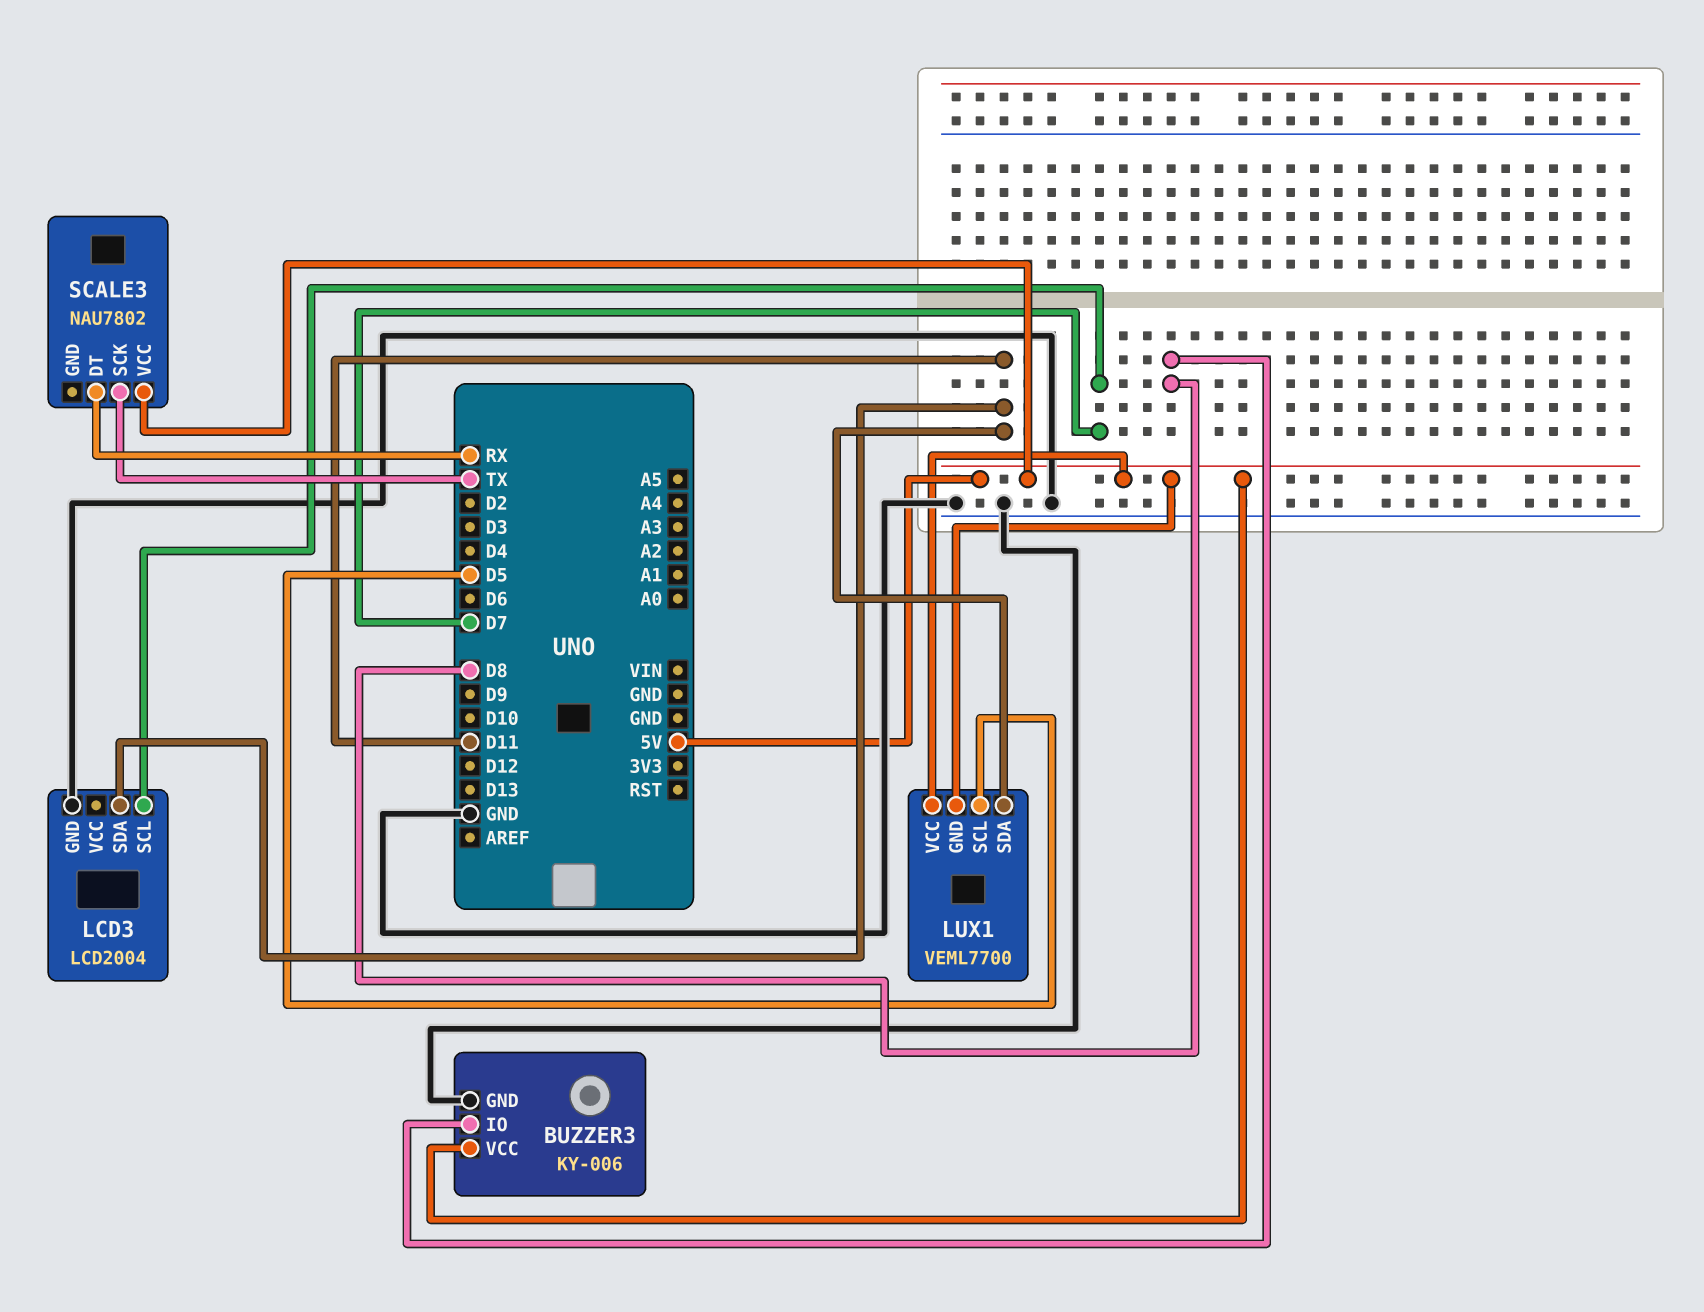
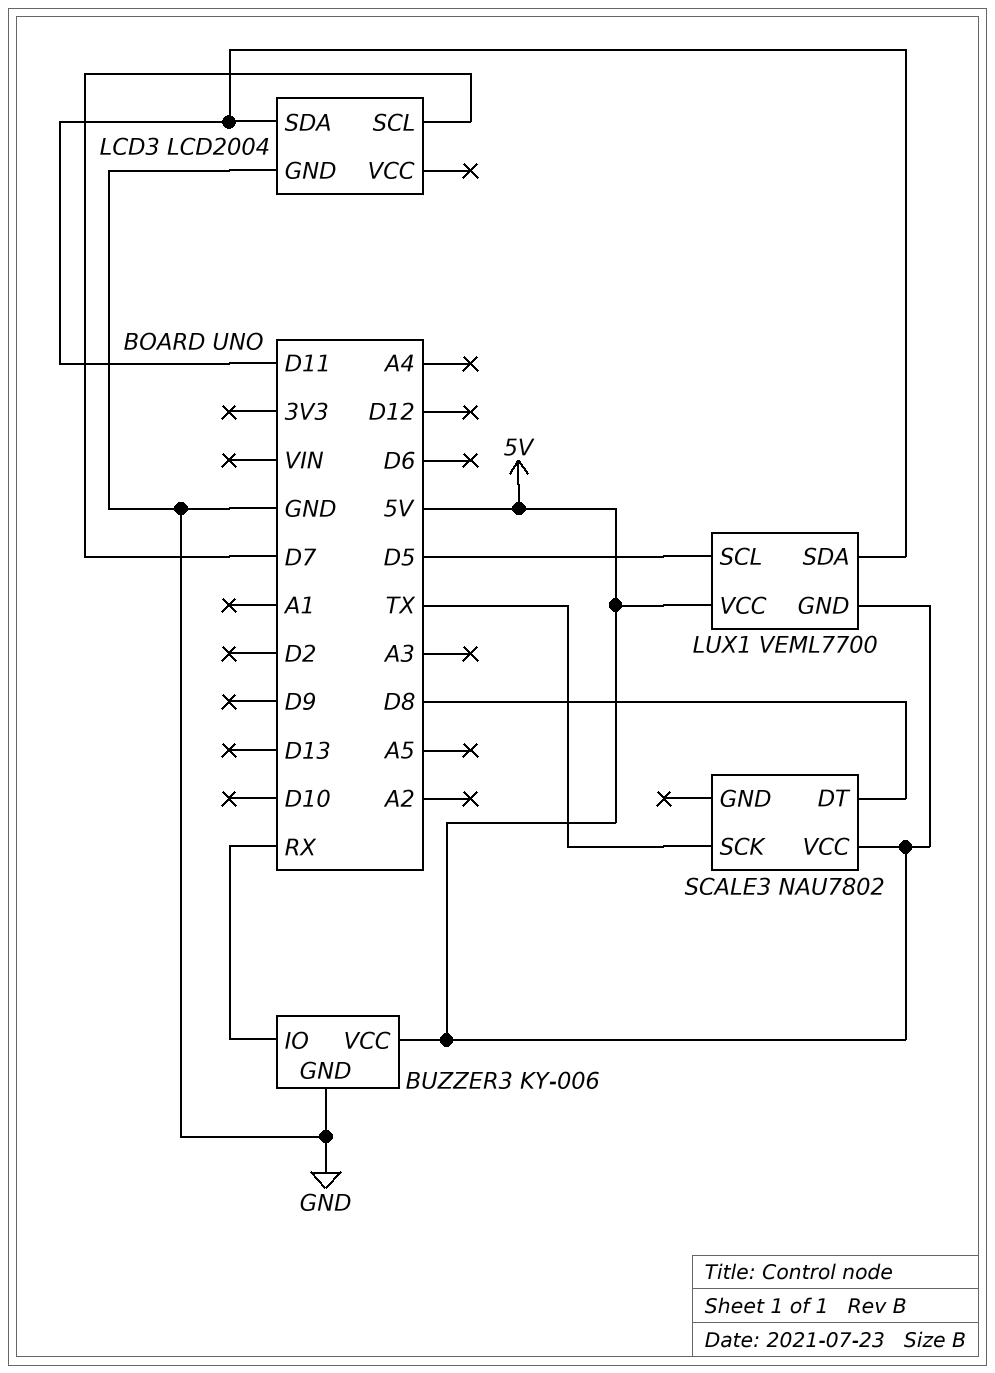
BUZZER3 pin IO: D8 -> RX
SCALE3 pin DT: RX -> D8

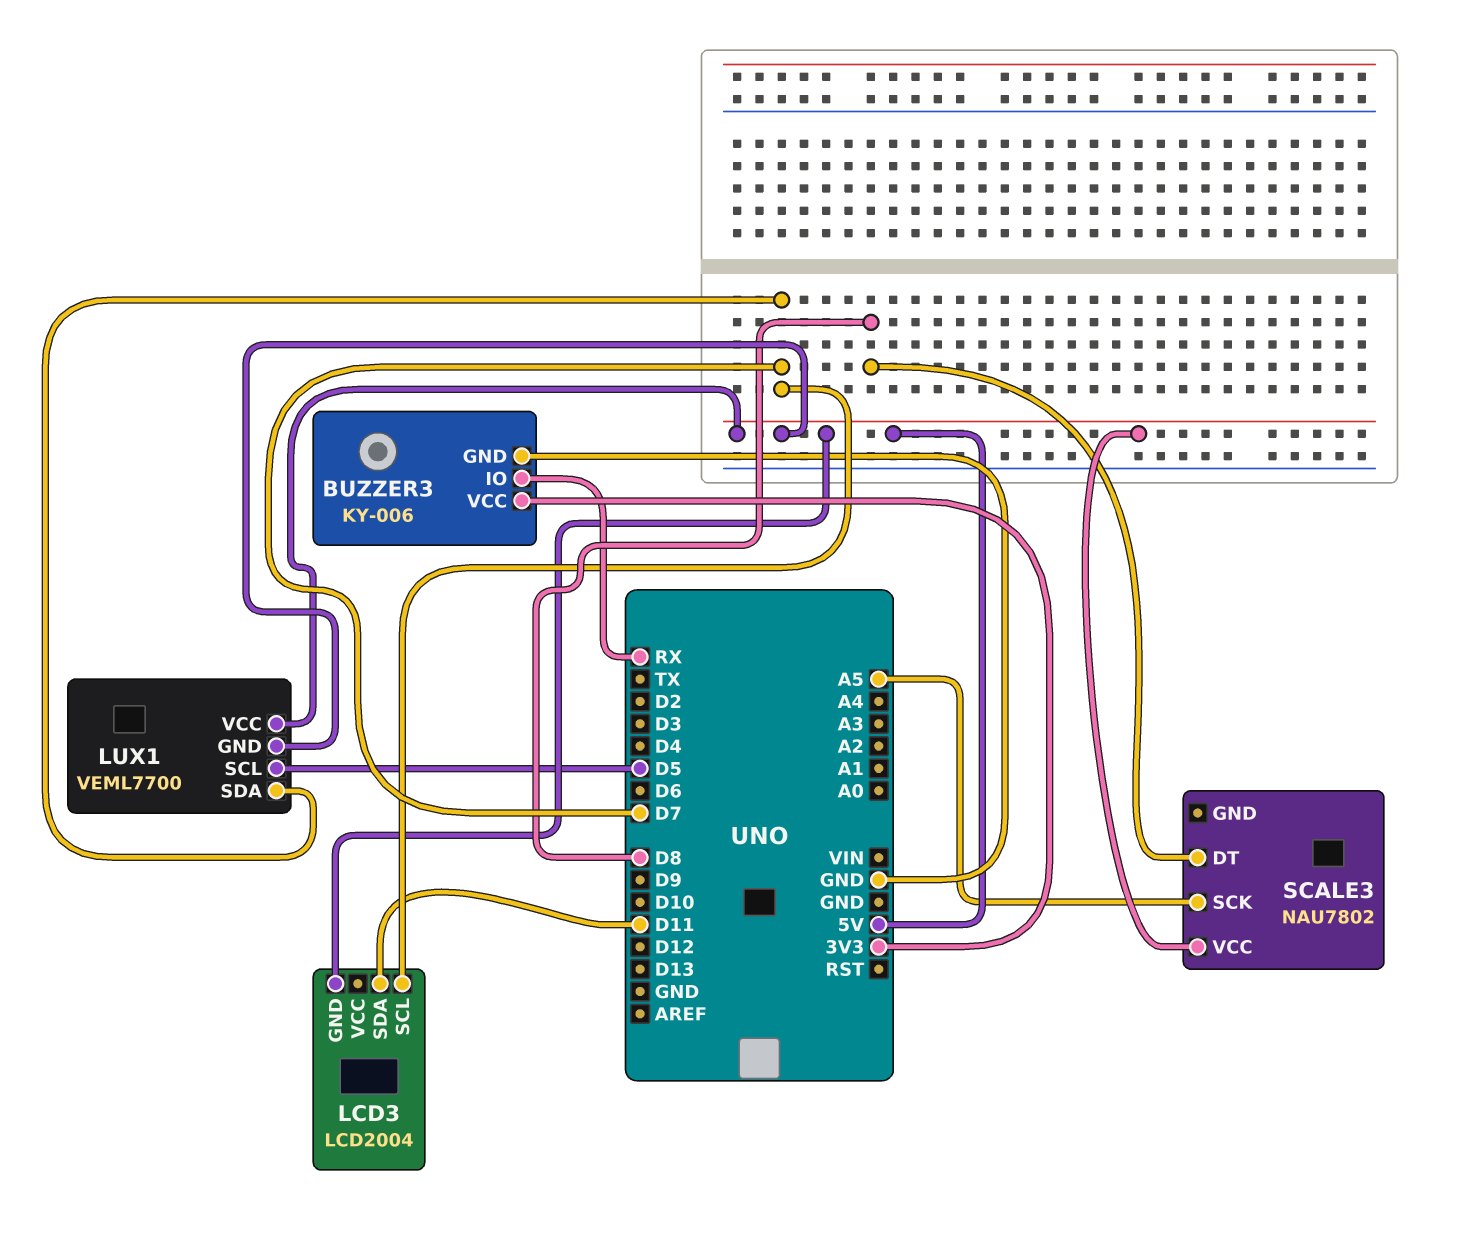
BUZZER3 pin VCC: 5V -> 3V3
LCD3 pin GND: GND -> 5V
LUX1 pin SDA: D11 -> D7
SCALE3 pin SCK: TX -> A5

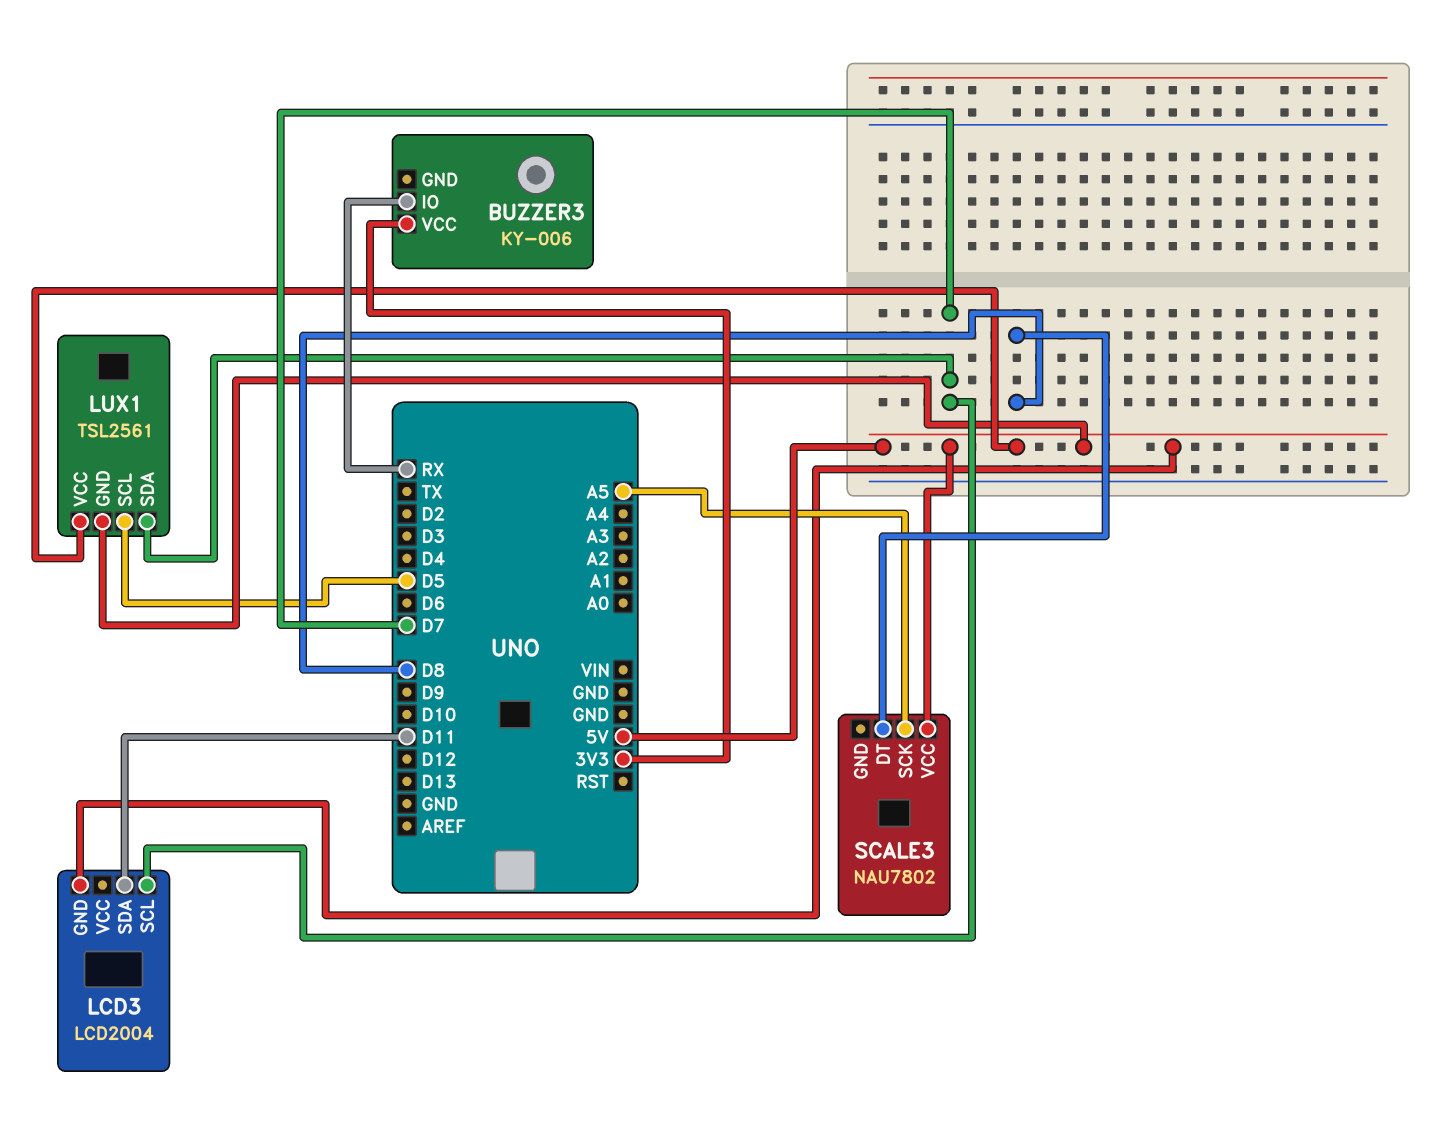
BUZZER3 pin GND: GND -> none
LUX1: VEML7700 -> TSL2561

